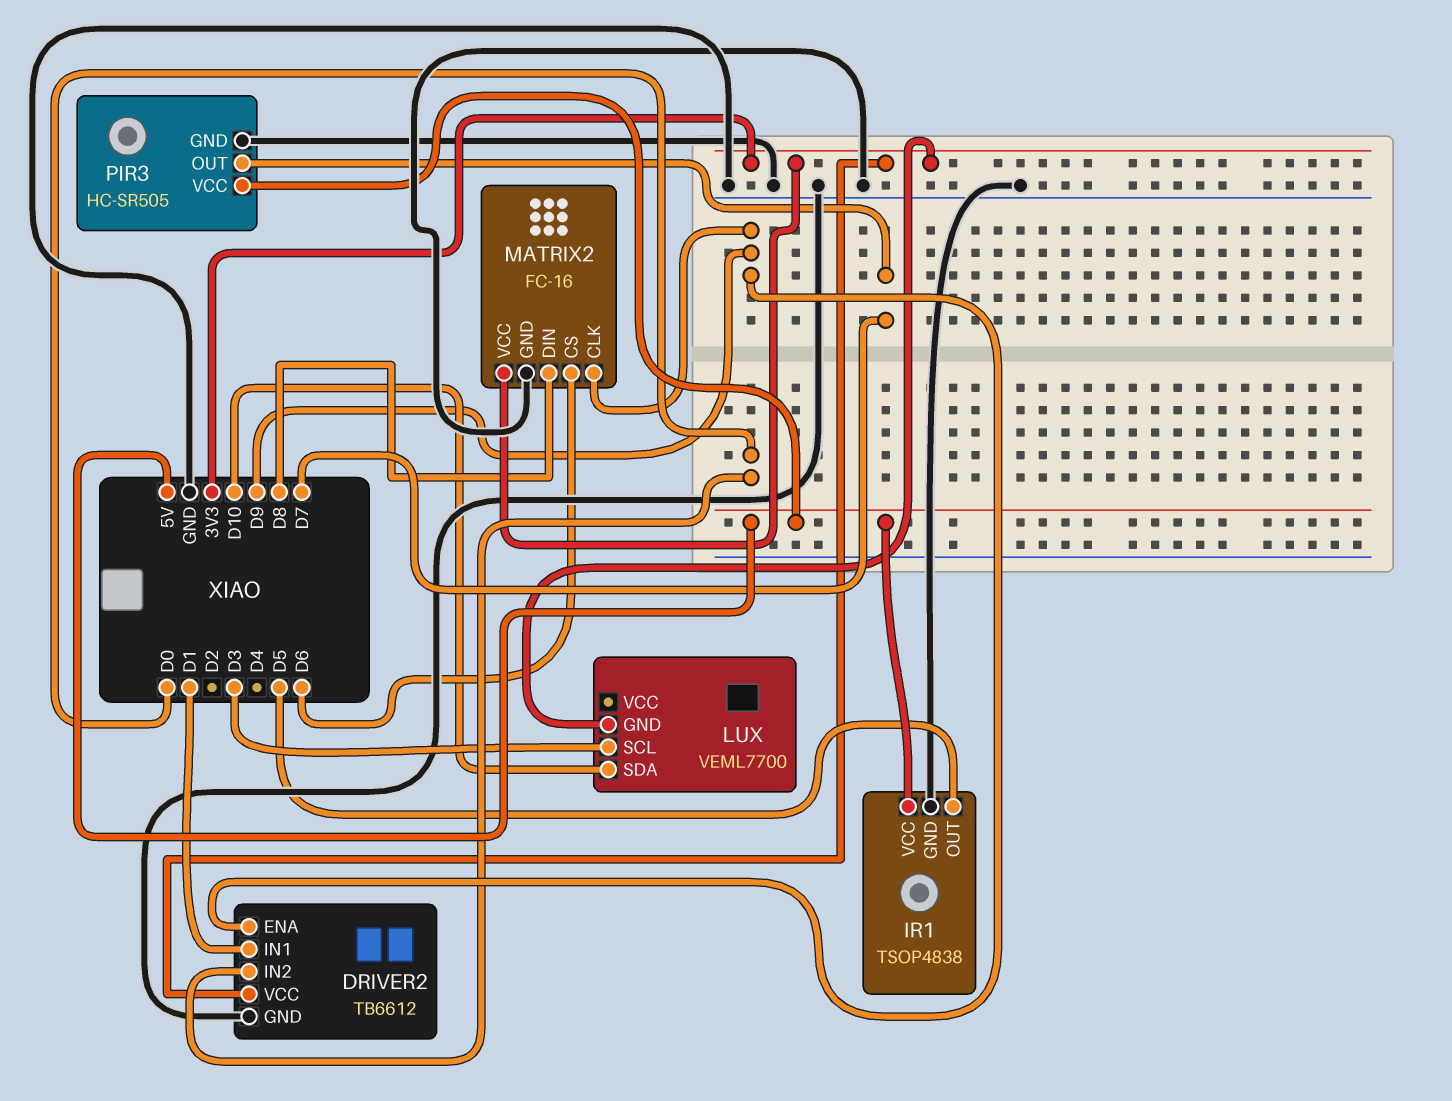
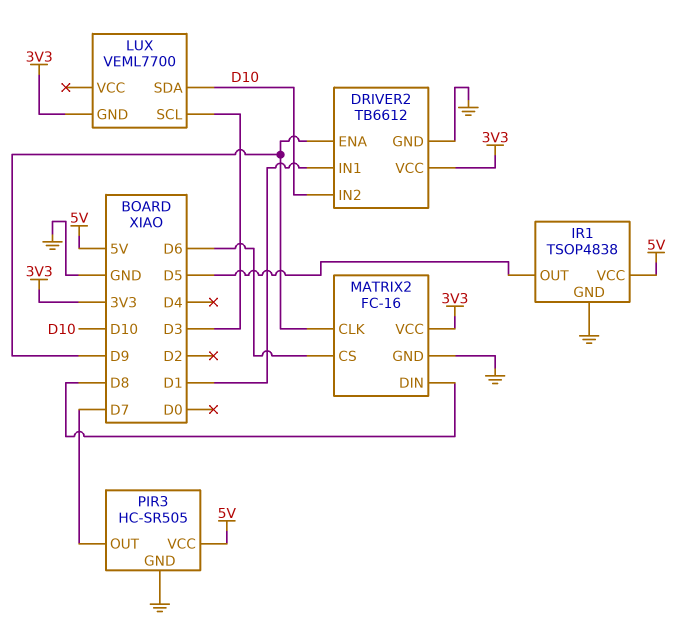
DRIVER2 pin IN2: D0 -> D10

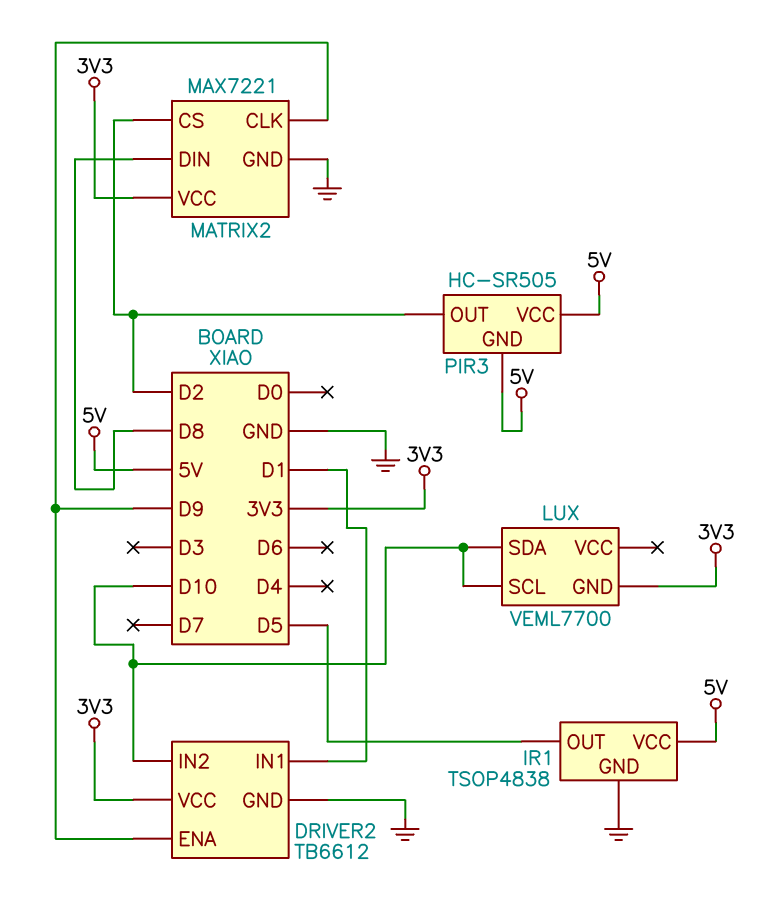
LUX pin SCL: D3 -> D10
MATRIX2: FC-16 -> MAX7221
MATRIX2 pin CS: D6 -> D2
PIR3 pin GND: GND -> 5V
PIR3 pin OUT: D7 -> D2

